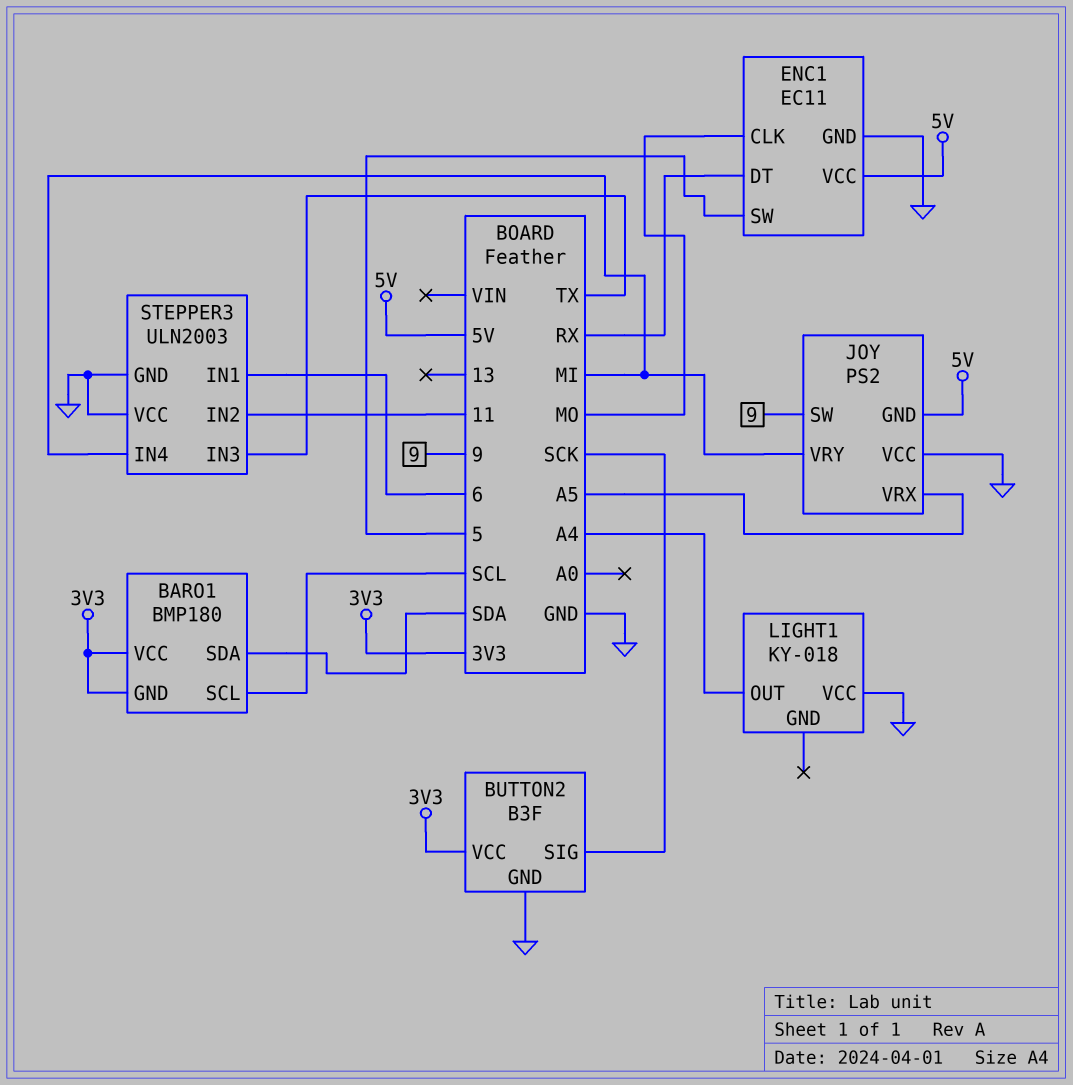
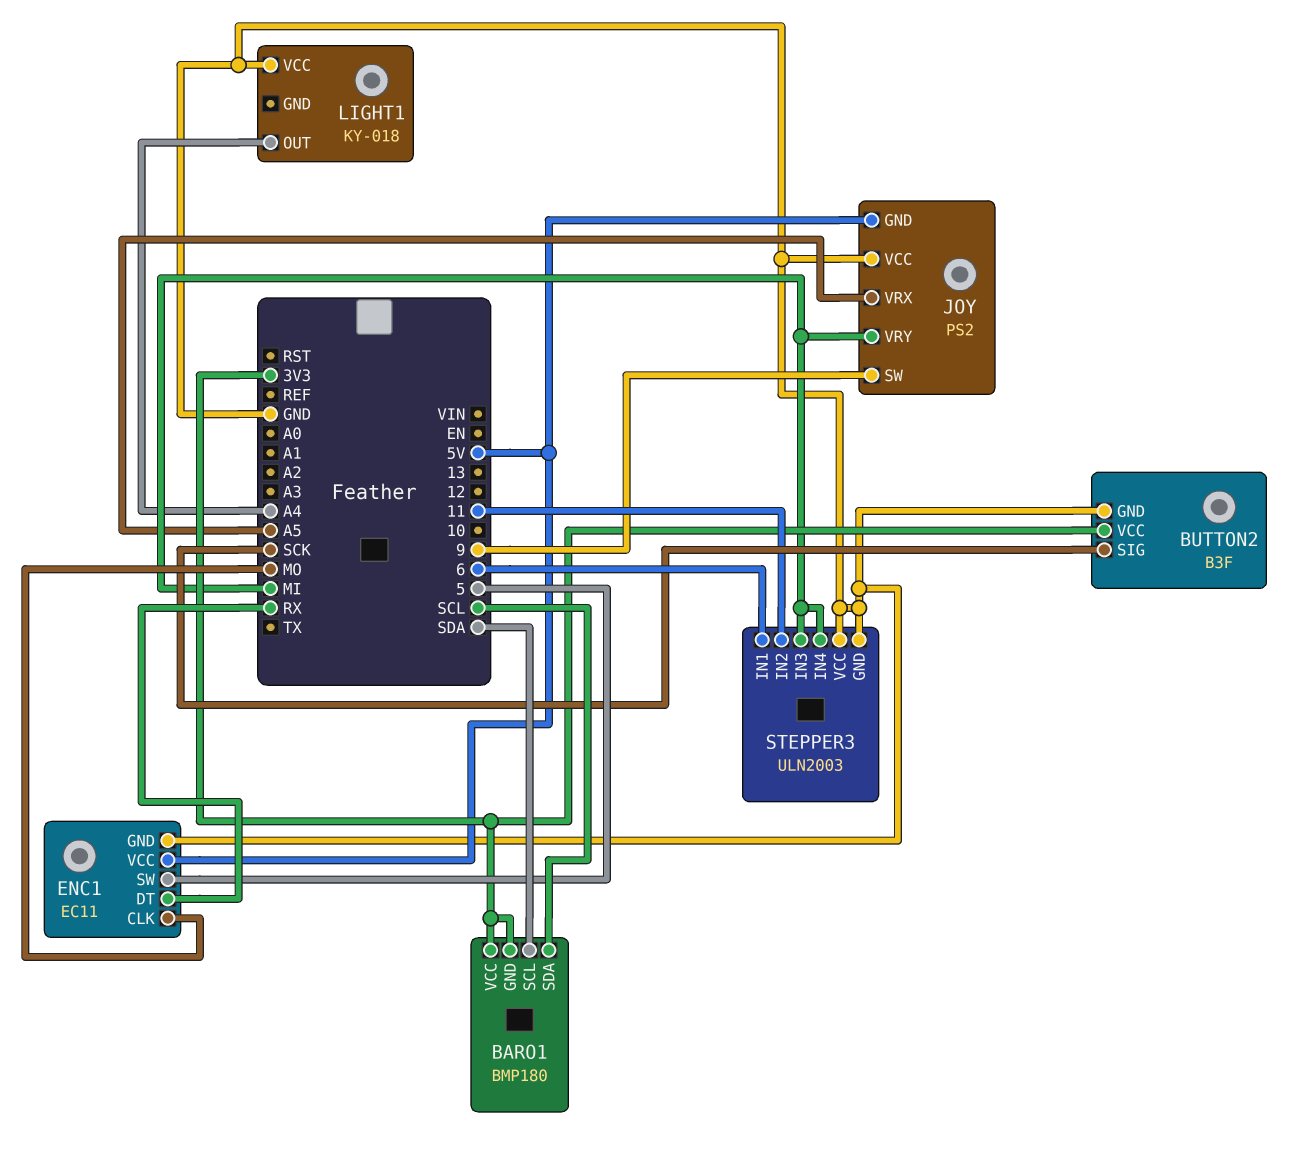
BARO1 pin SCL: SCL -> SDA
BARO1 pin SDA: SDA -> SCL
STEPPER3 pin IN3: TX -> MI

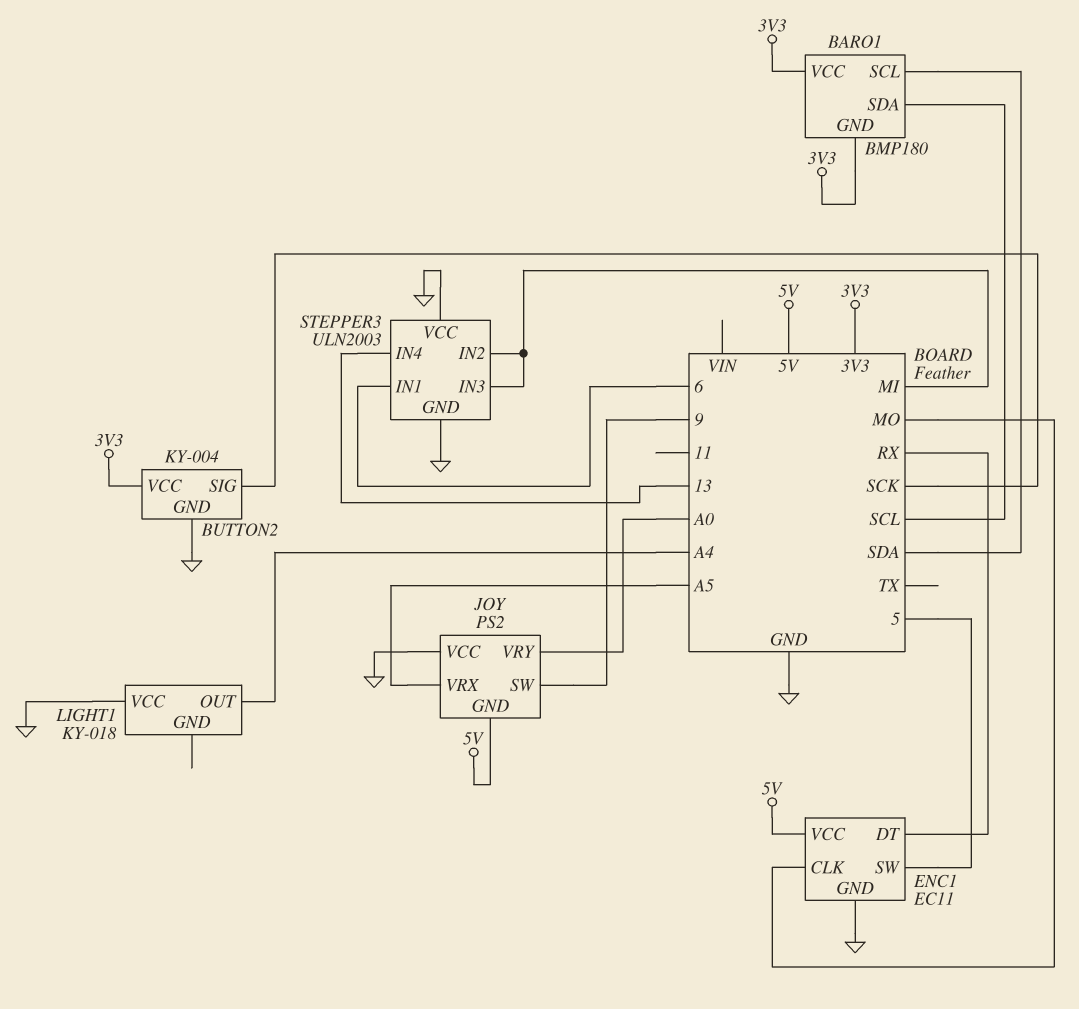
BUTTON2: B3F -> KY-004
JOY pin VRY: MI -> A0
STEPPER3 pin IN2: 11 -> MI
STEPPER3 pin IN4: MI -> 13

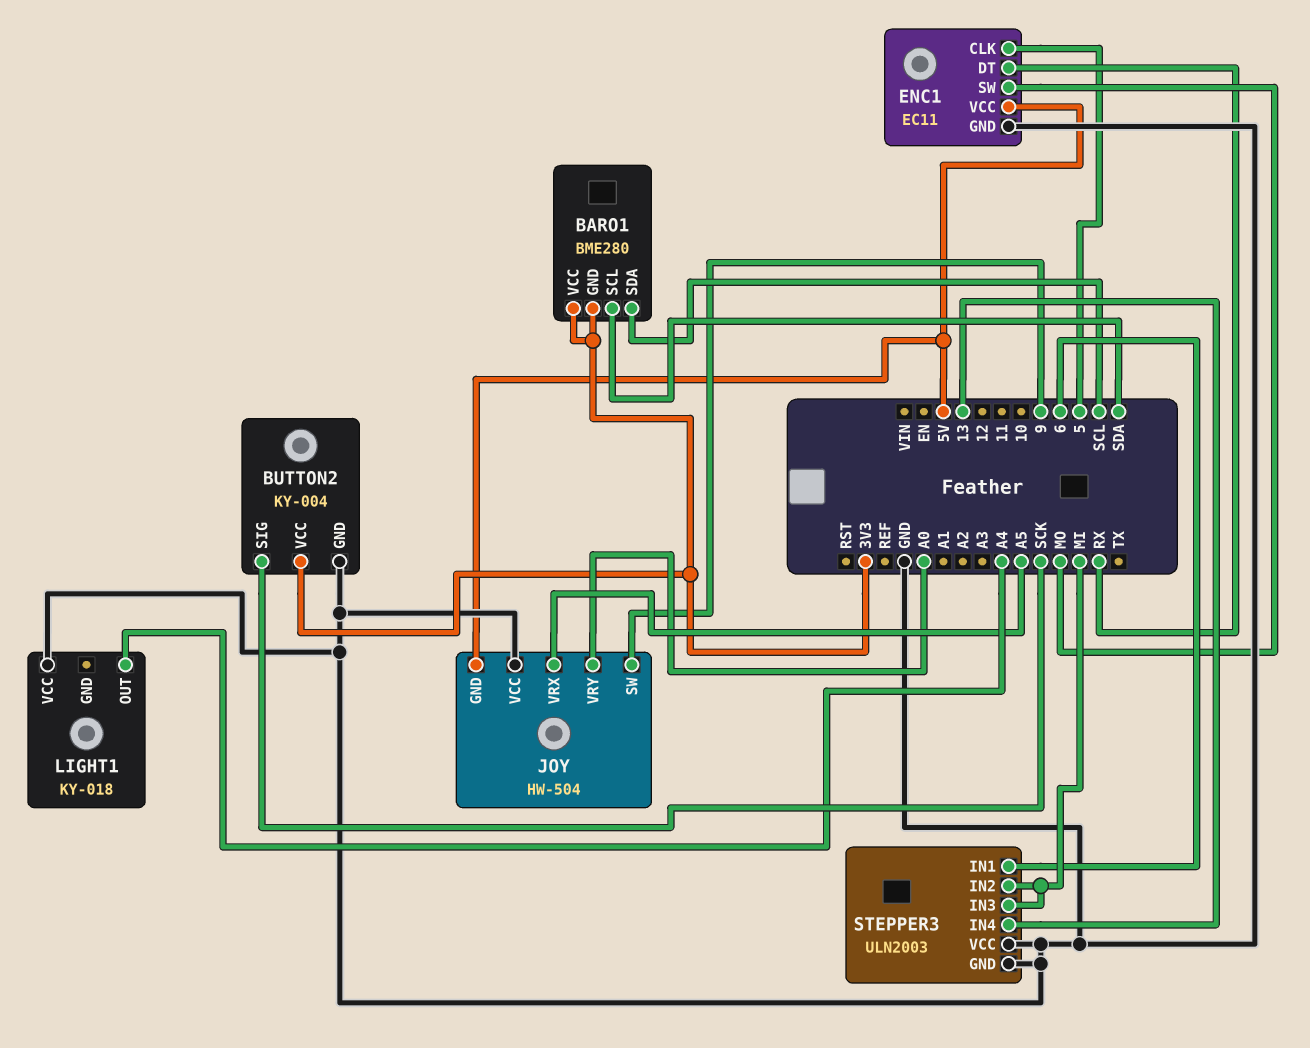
BARO1: BMP180 -> BME280
ENC1 pin CLK: MO -> 5
ENC1 pin SW: 5 -> MO
JOY: PS2 -> HW-504

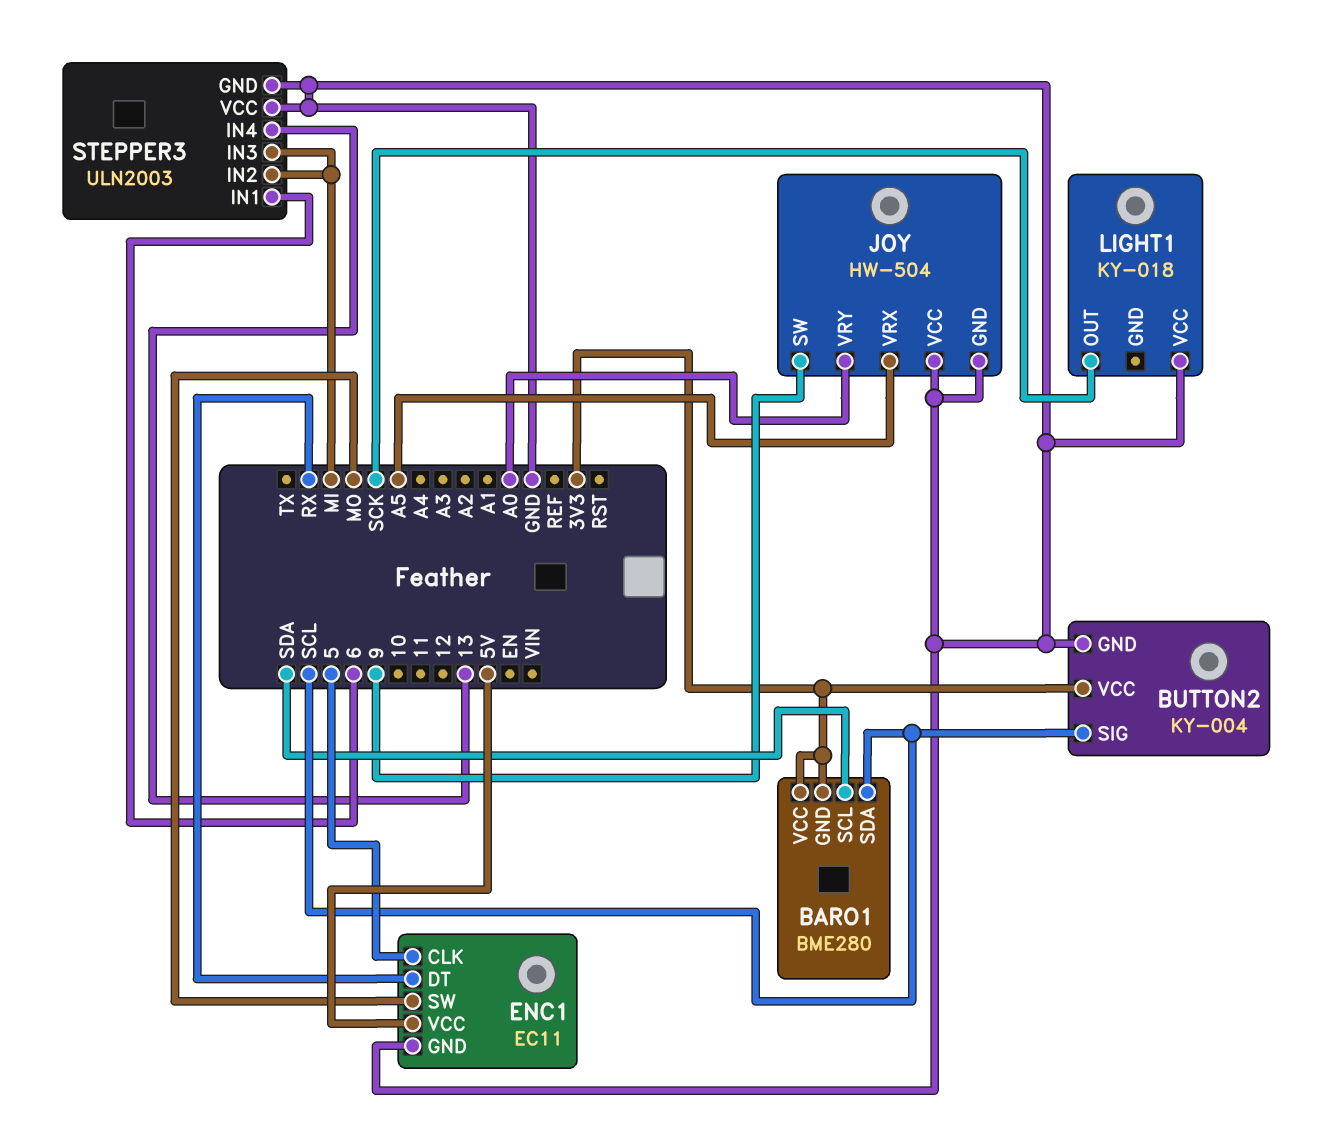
BUTTON2 pin SIG: SCK -> SCL
JOY pin GND: 5V -> GND
LIGHT1 pin OUT: A4 -> SCK

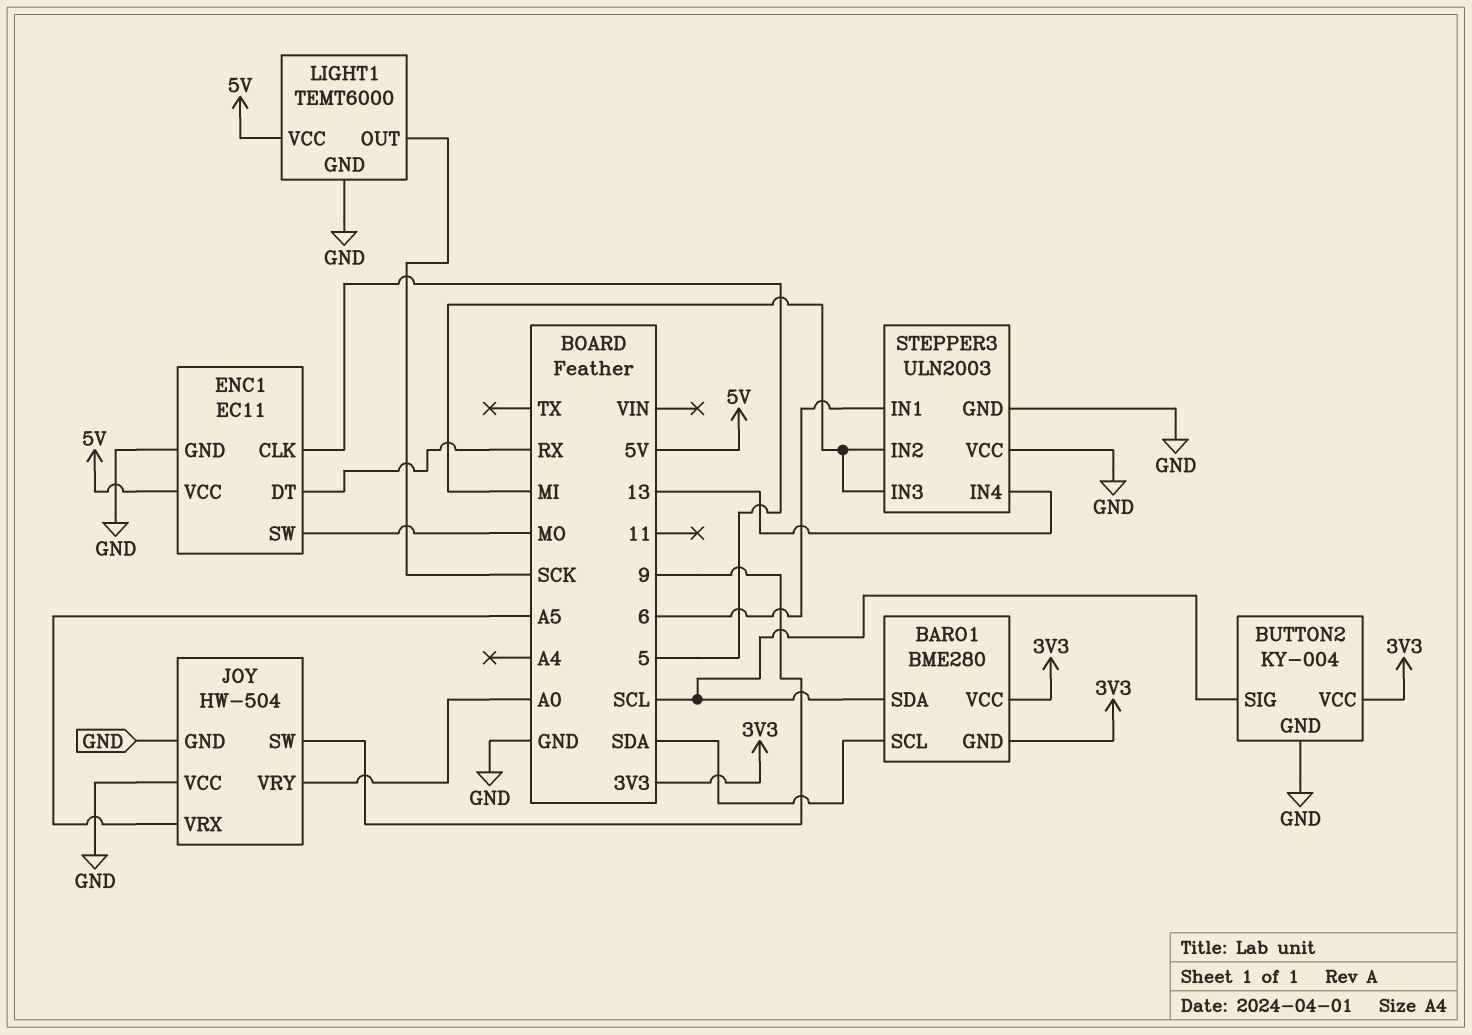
LIGHT1: KY-018 -> TEMT6000
LIGHT1 pin GND: none -> GND
LIGHT1 pin VCC: GND -> 5V

